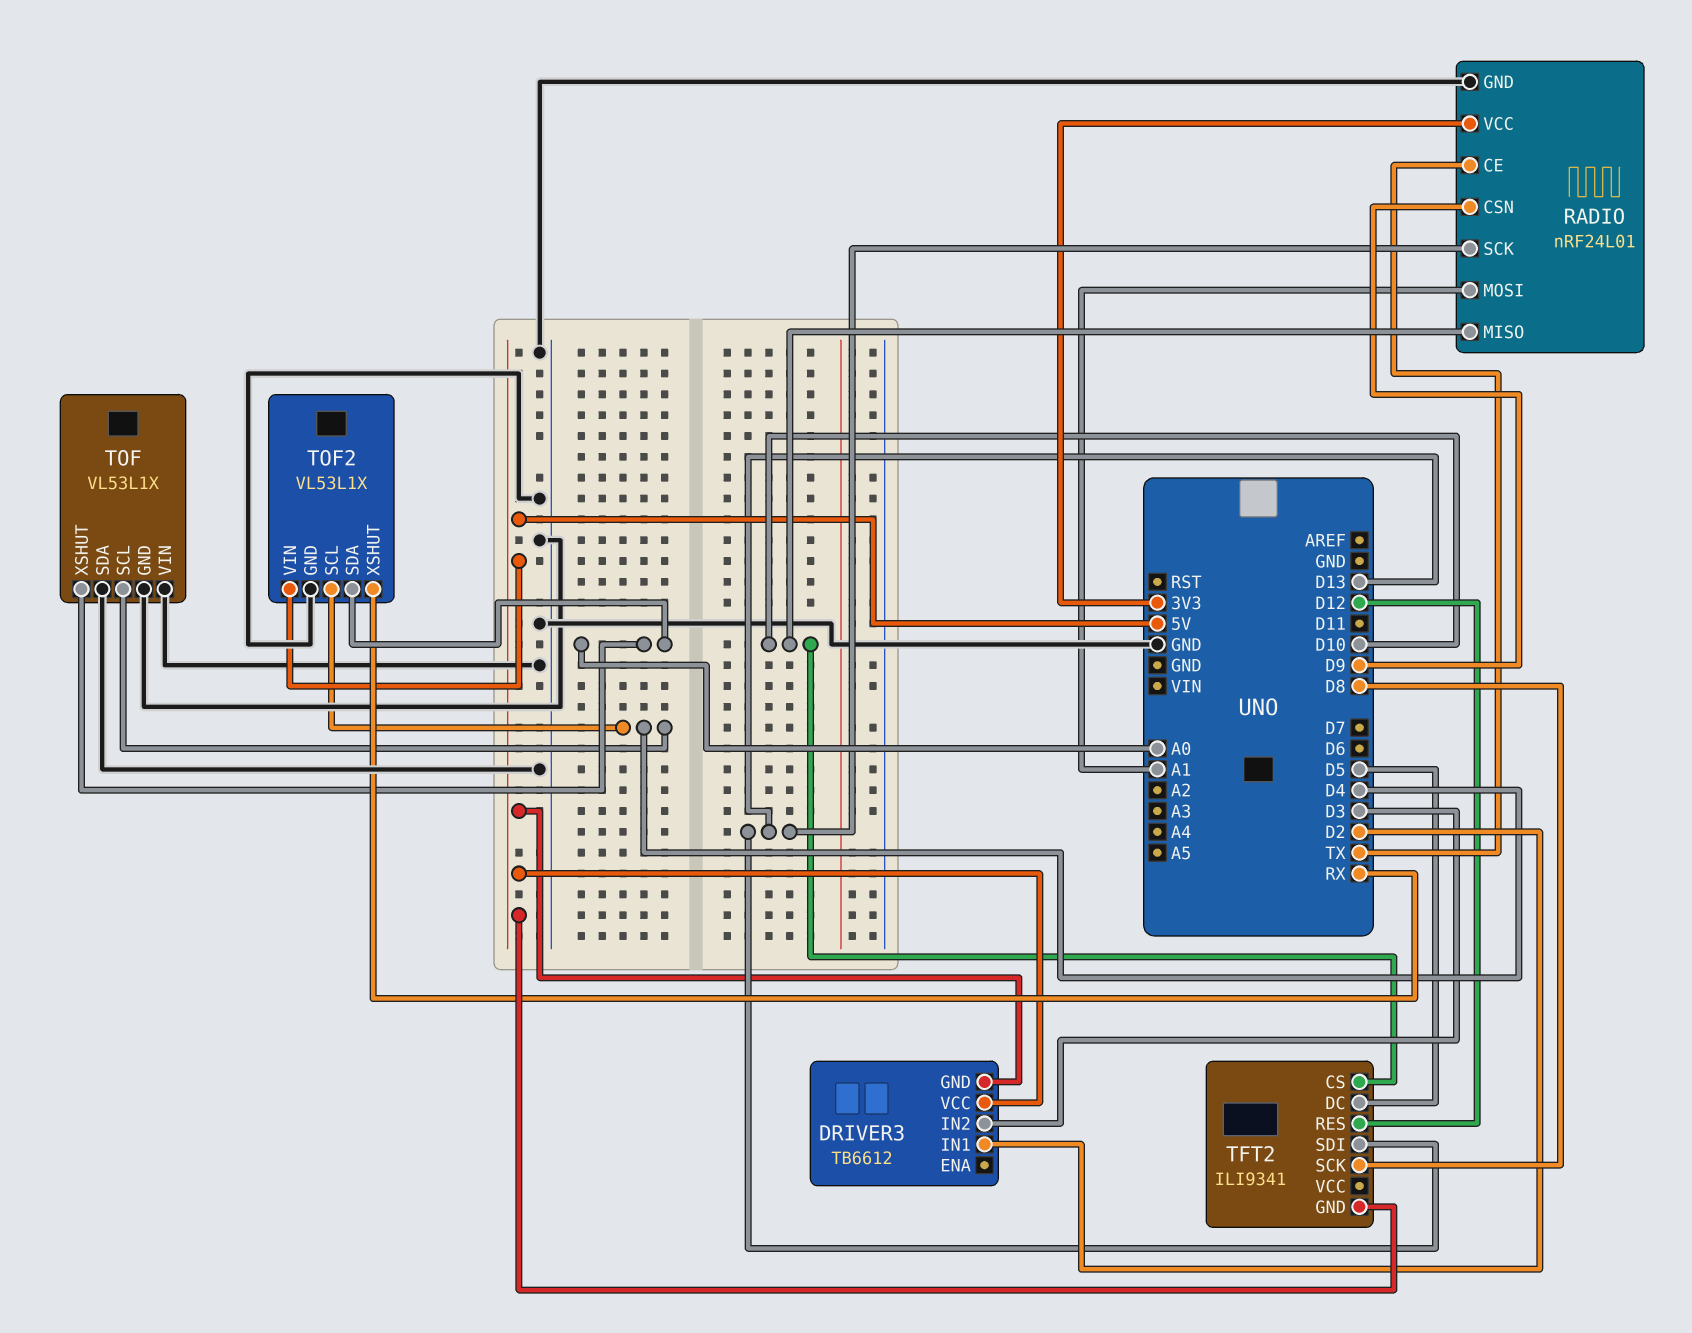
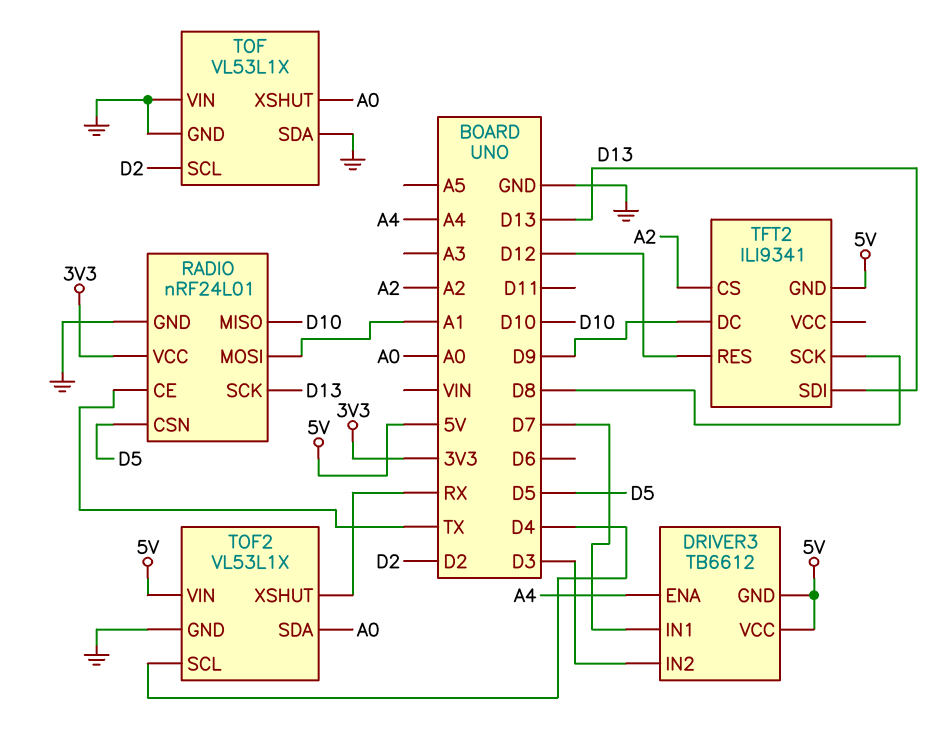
DRIVER3 pin ENA: none -> A4
DRIVER3 pin IN1: D2 -> D7
RADIO pin CSN: D9 -> D5
TFT2 pin CS: D10 -> A2
TFT2 pin DC: D5 -> D9
TOF pin SCL: D4 -> D2

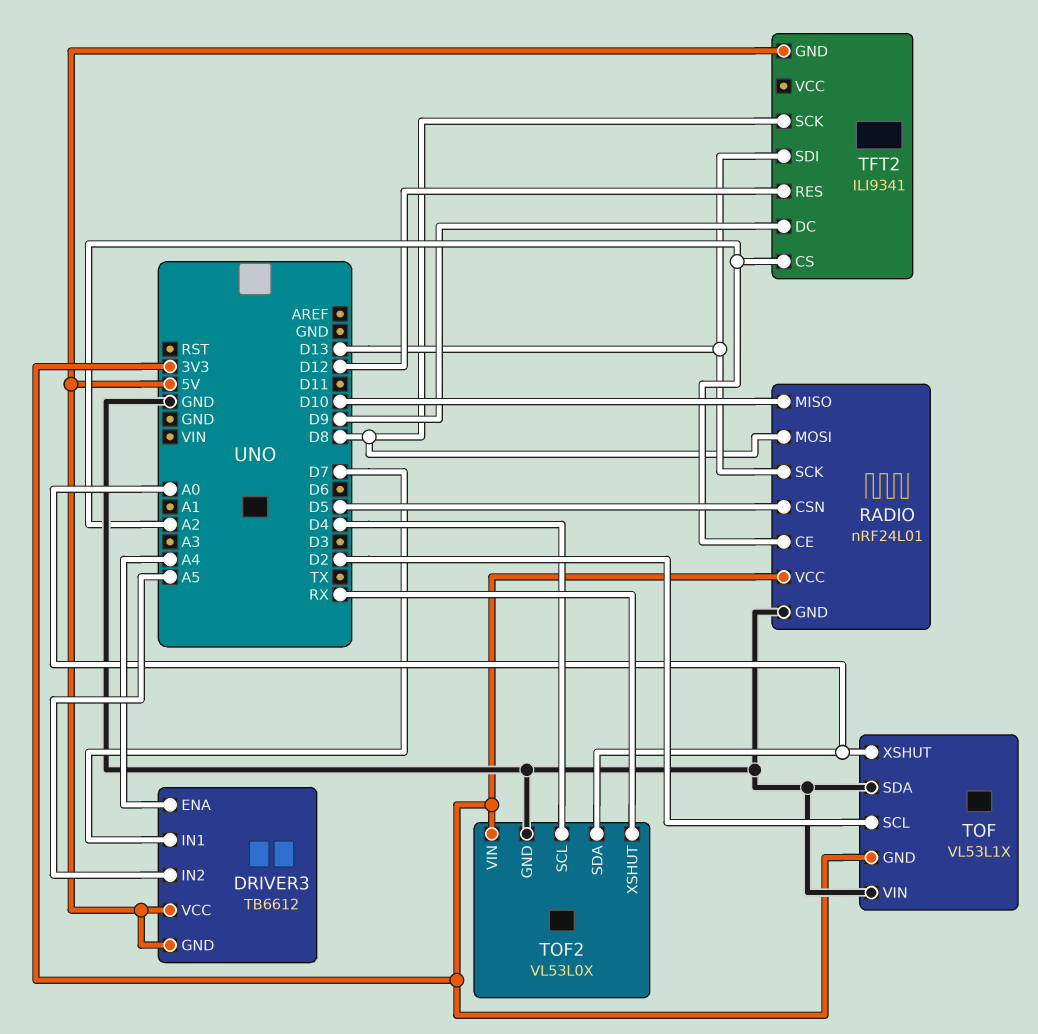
DRIVER3 pin IN2: D3 -> A5
RADIO pin CE: TX -> A2
RADIO pin MOSI: A1 -> D8
TOF pin GND: GND -> 3V3
TOF2: VL53L1X -> VL53L0X
TOF2 pin VIN: 5V -> 3V3

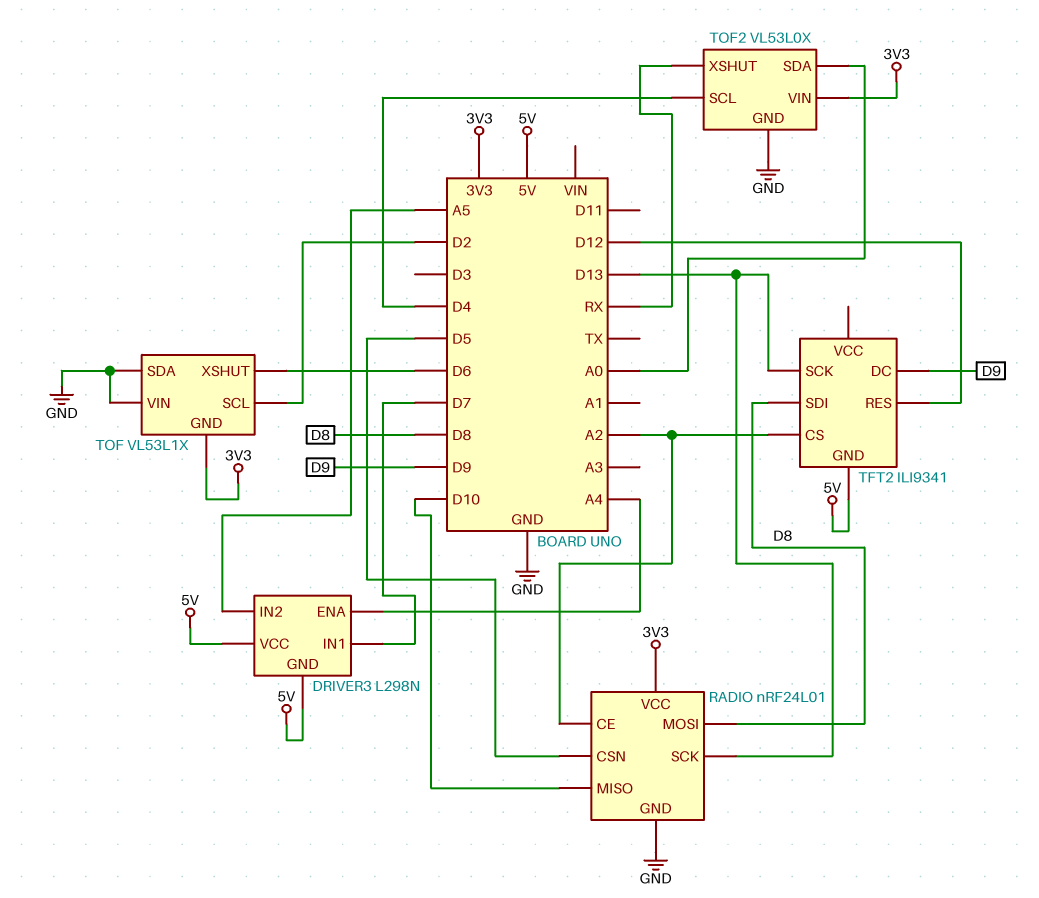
DRIVER3: TB6612 -> L298N
TFT2 pin SCK: D8 -> D13
TFT2 pin SDI: D13 -> D8
TOF pin XSHUT: A0 -> D6

